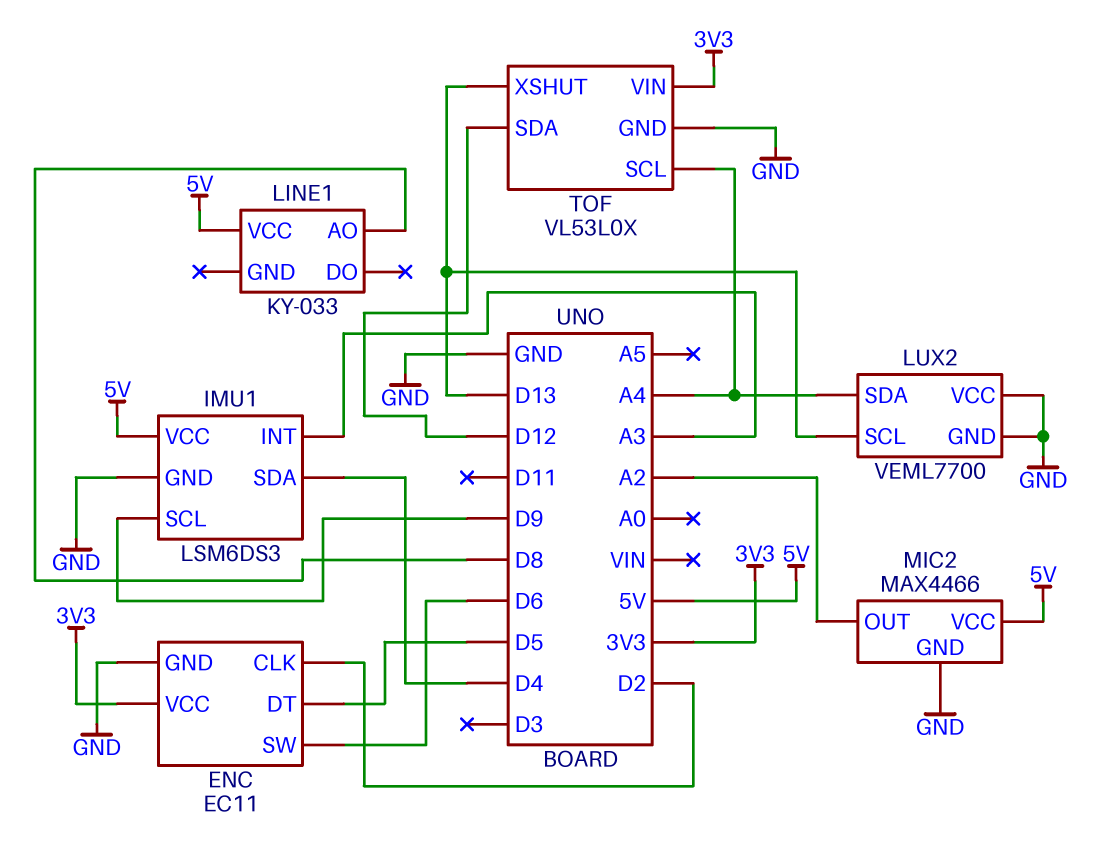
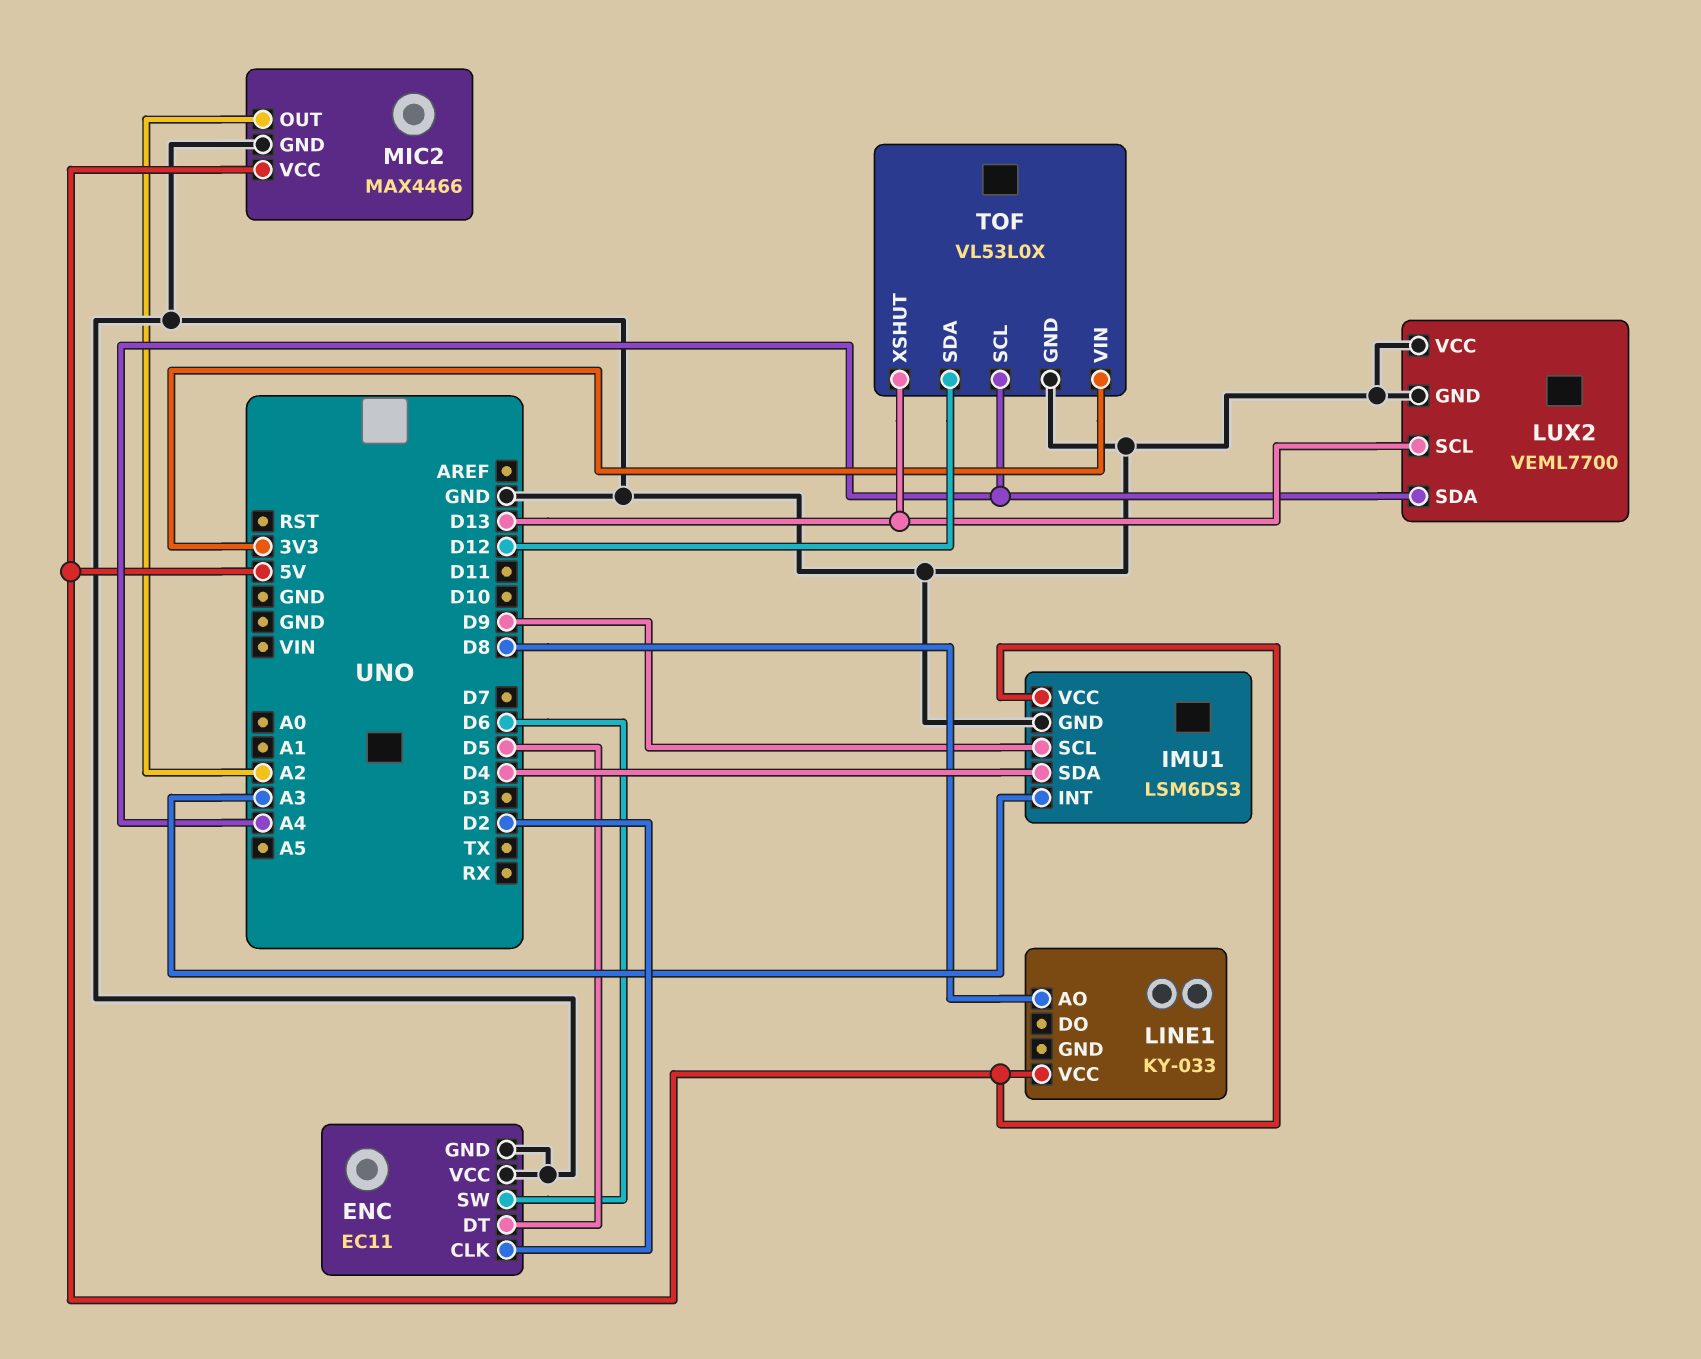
ENC pin VCC: 3V3 -> GND

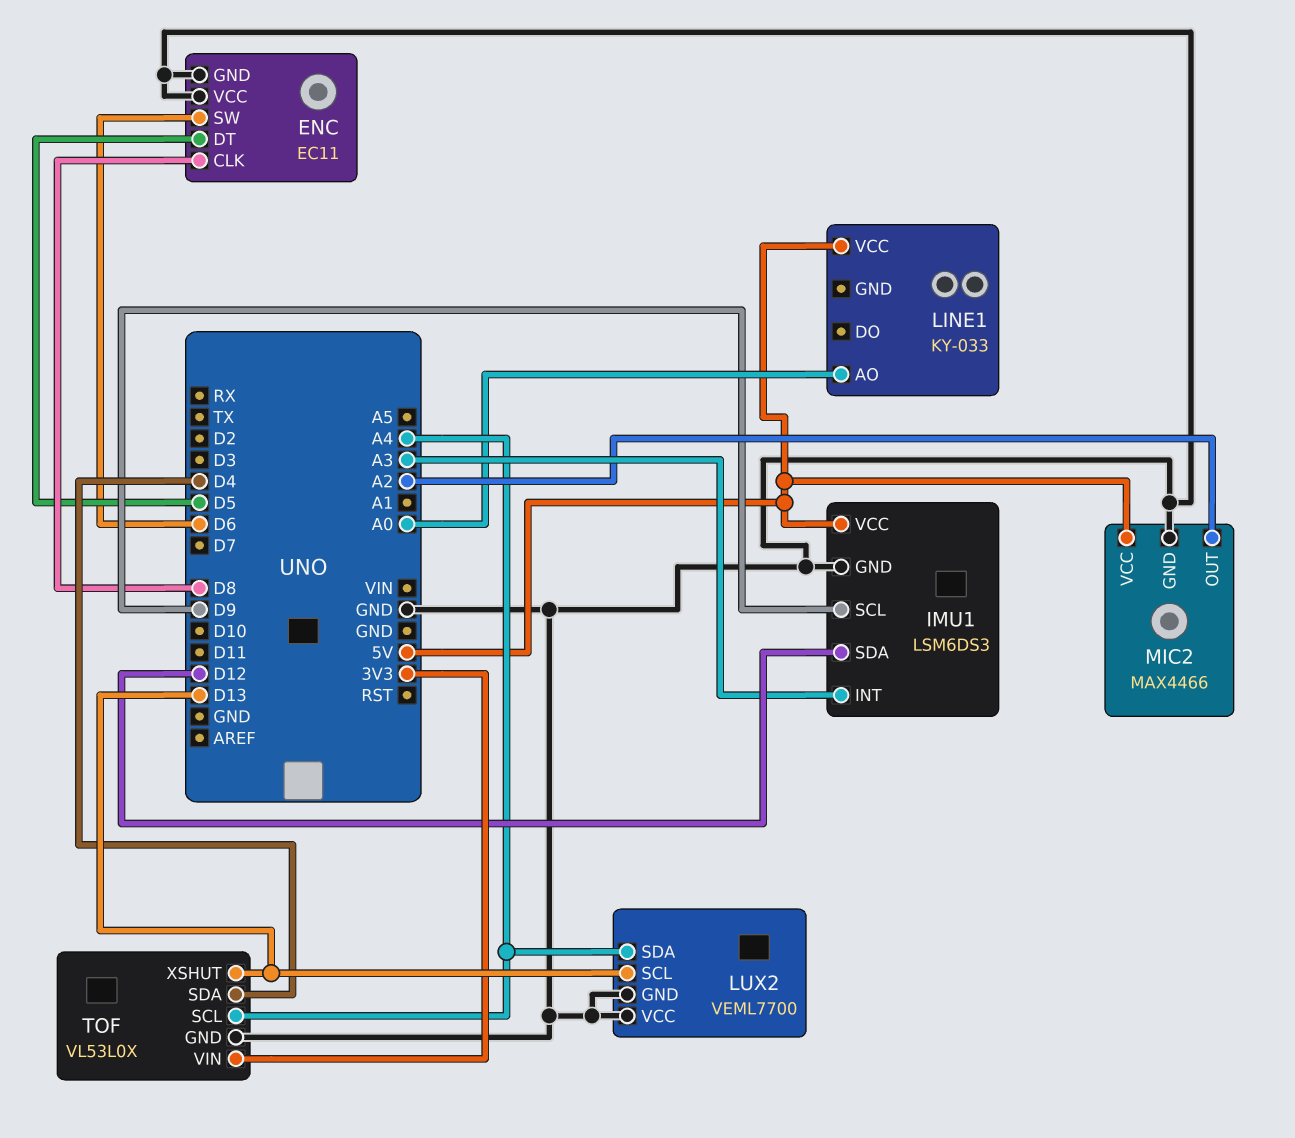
ENC pin CLK: D2 -> D8
IMU1 pin SDA: D4 -> D12
LINE1 pin AO: D8 -> A0
TOF pin SDA: D12 -> D4

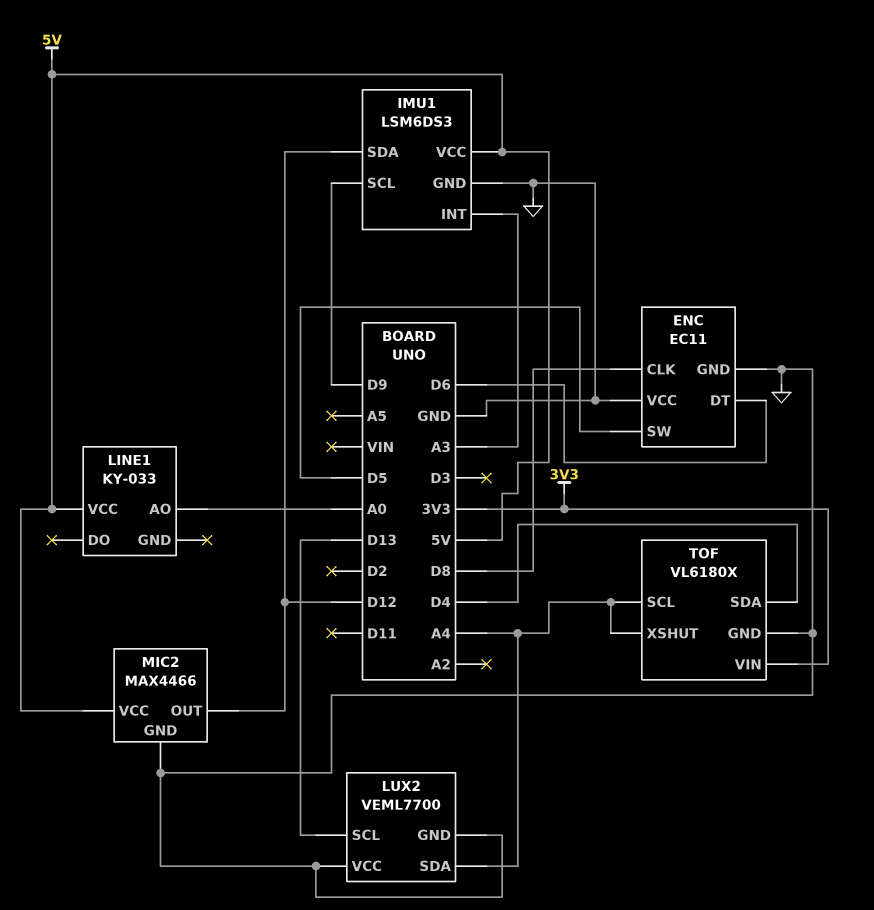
ENC pin DT: D5 -> D6
ENC pin SW: D6 -> D5
MIC2 pin OUT: A2 -> D12
TOF: VL53L0X -> VL6180X
TOF pin XSHUT: D13 -> A4

